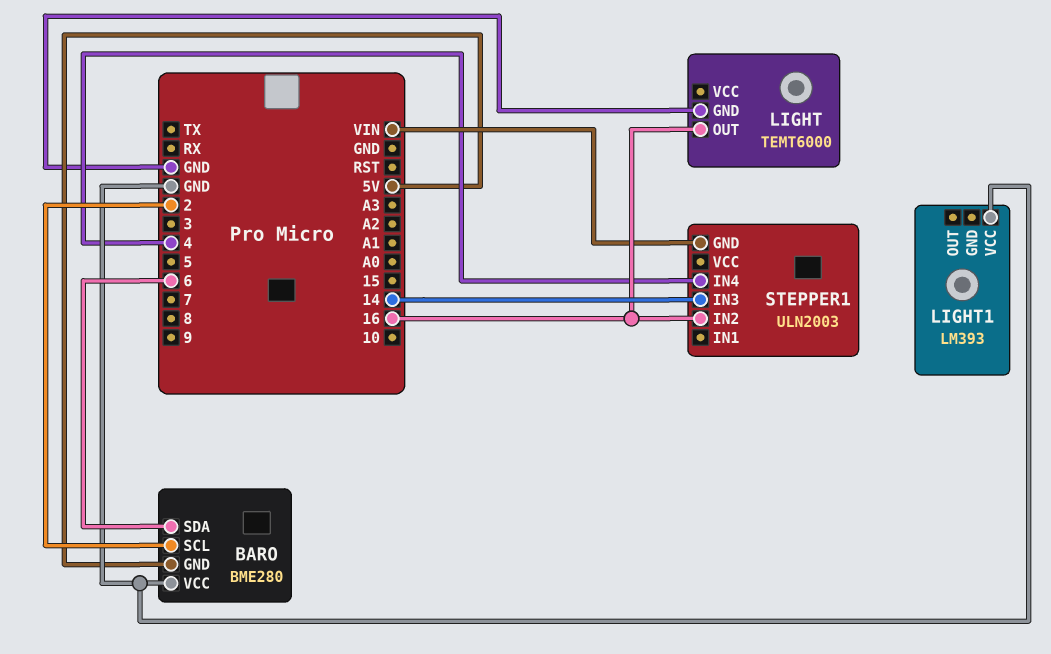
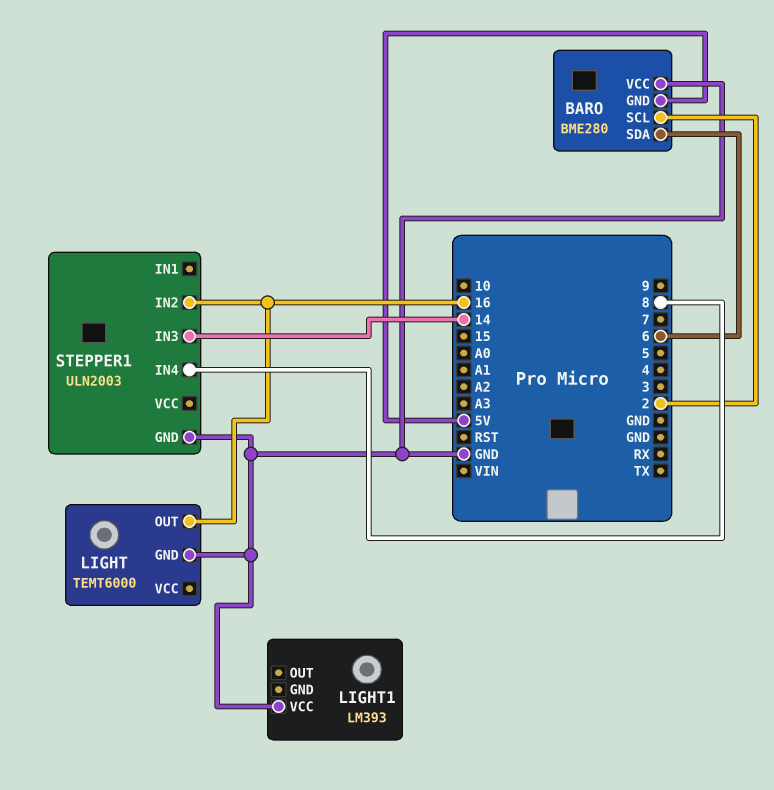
STEPPER1 pin GND: VIN -> GND
STEPPER1 pin IN4: 4 -> 8

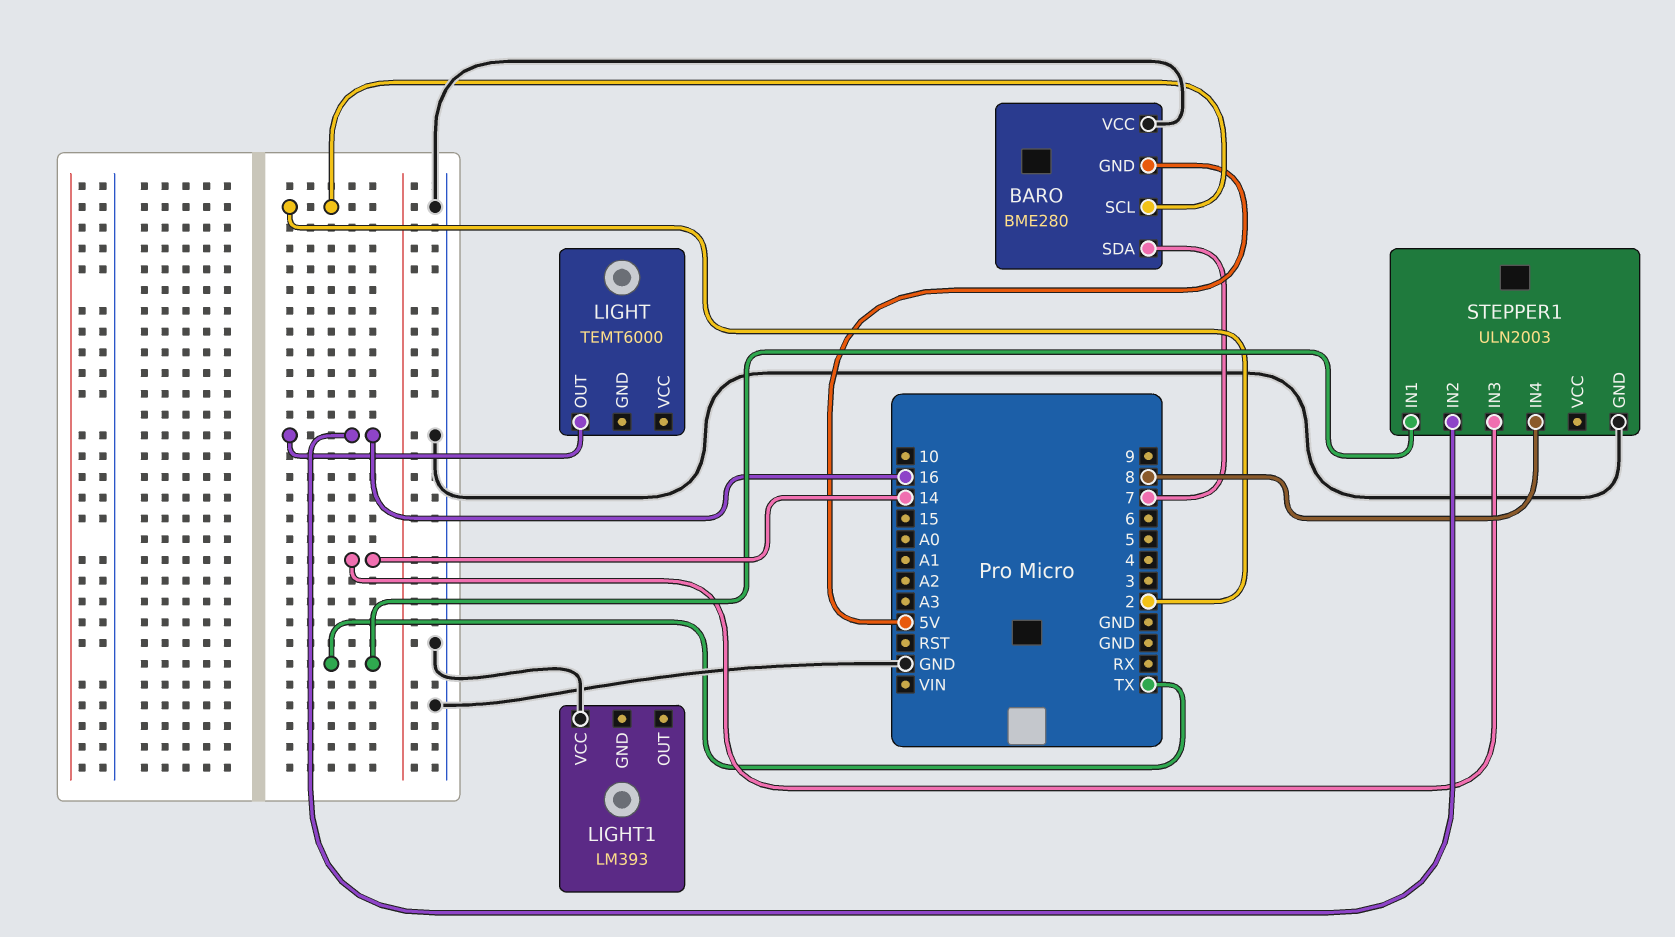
BARO pin SDA: 6 -> 7
LIGHT pin GND: GND -> none
STEPPER1 pin IN1: none -> TX

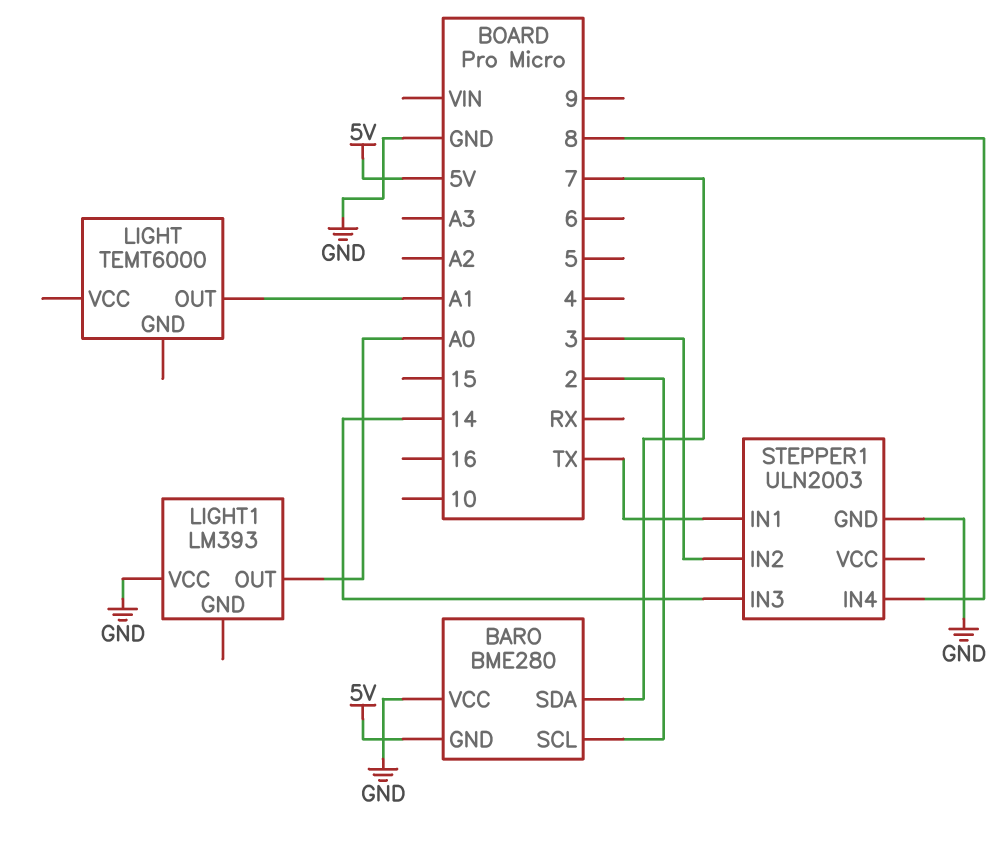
LIGHT pin OUT: 16 -> A1
LIGHT1 pin OUT: none -> A0
STEPPER1 pin IN2: 16 -> 3

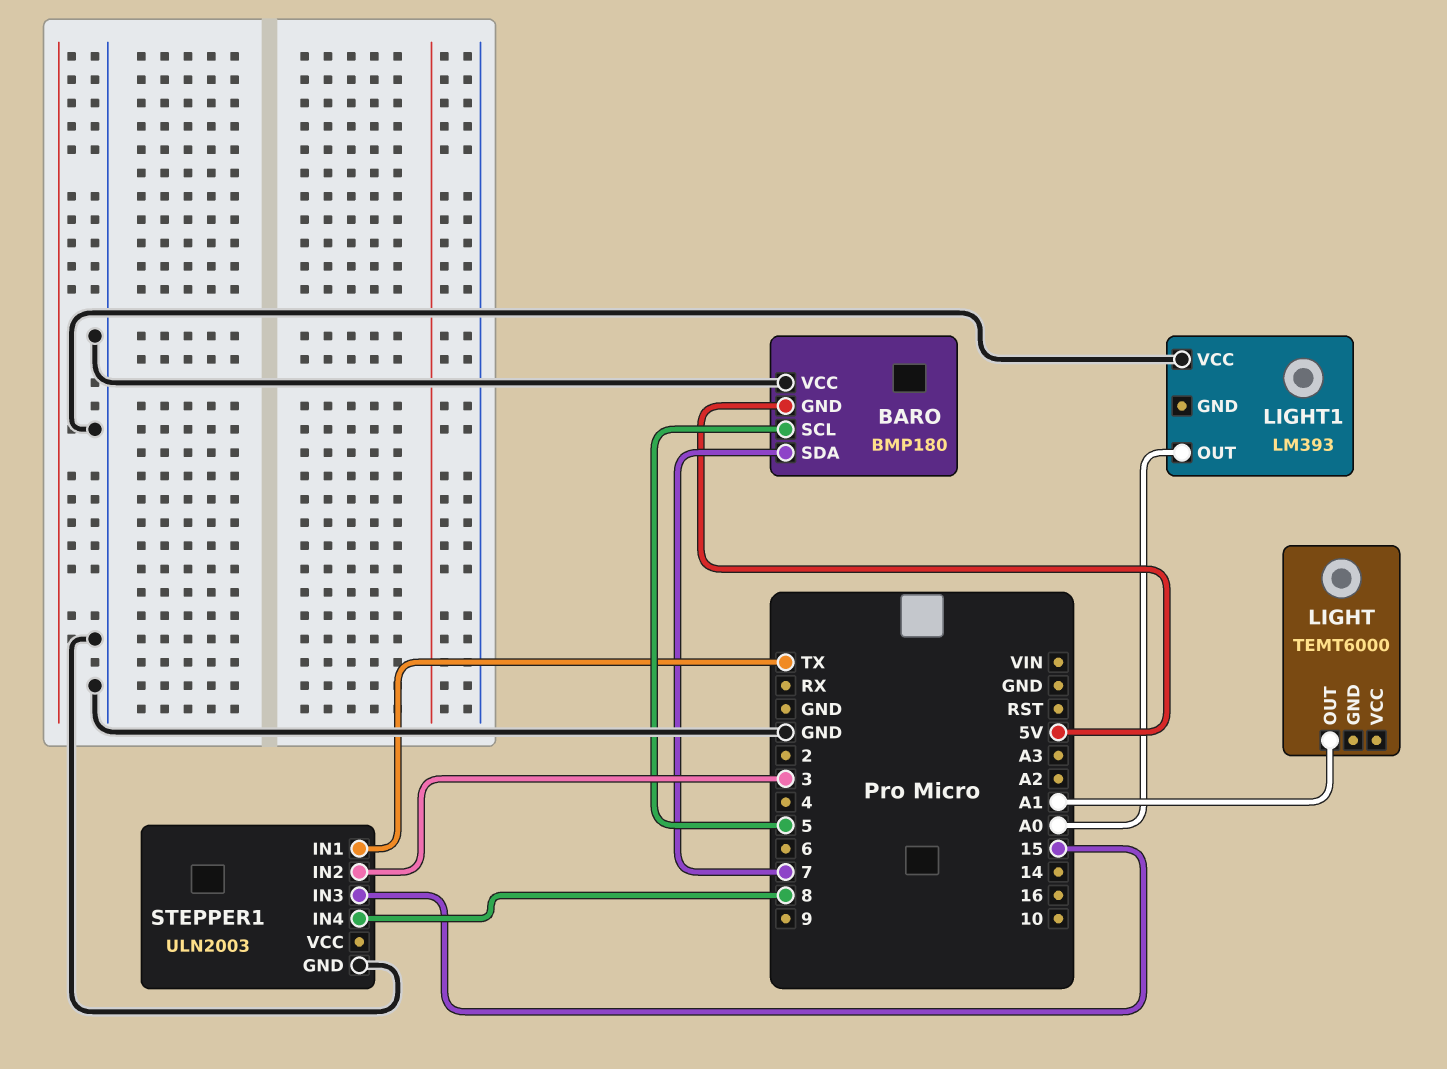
BARO: BME280 -> BMP180
BARO pin SCL: 2 -> 5
STEPPER1 pin IN3: 14 -> 15

